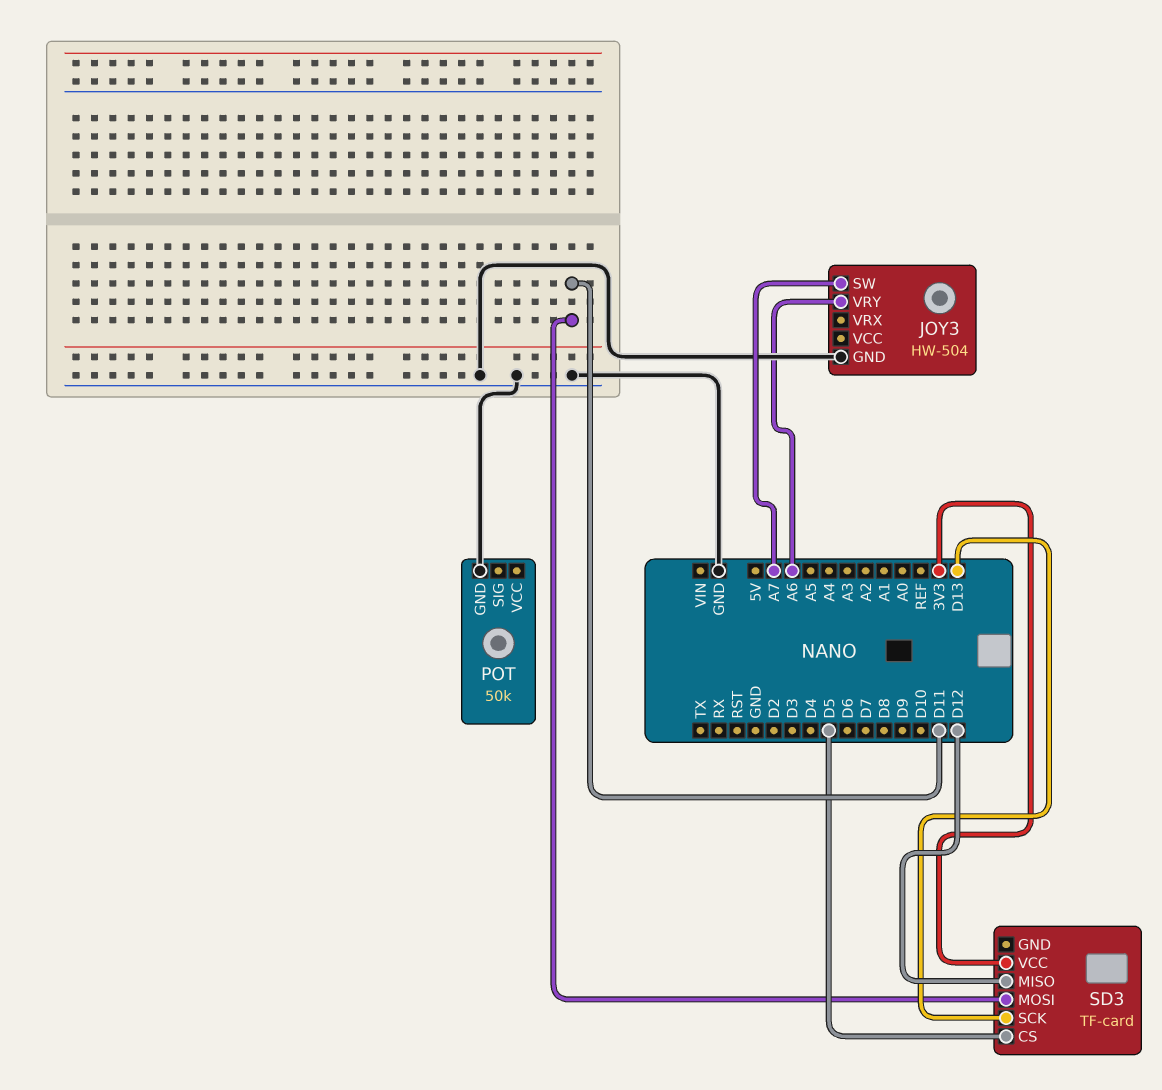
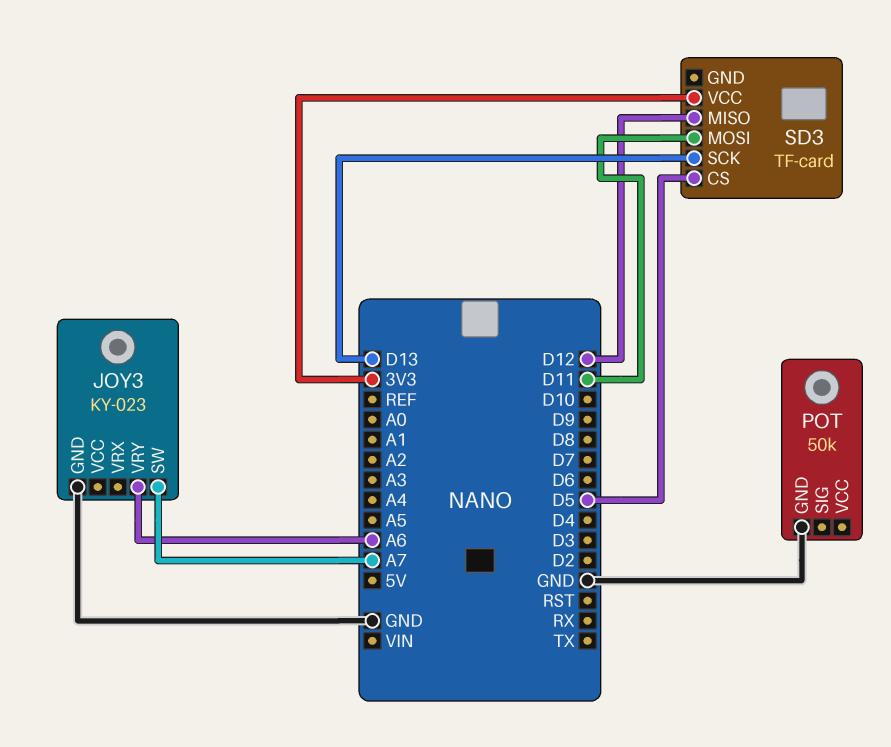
JOY3: HW-504 -> KY-023

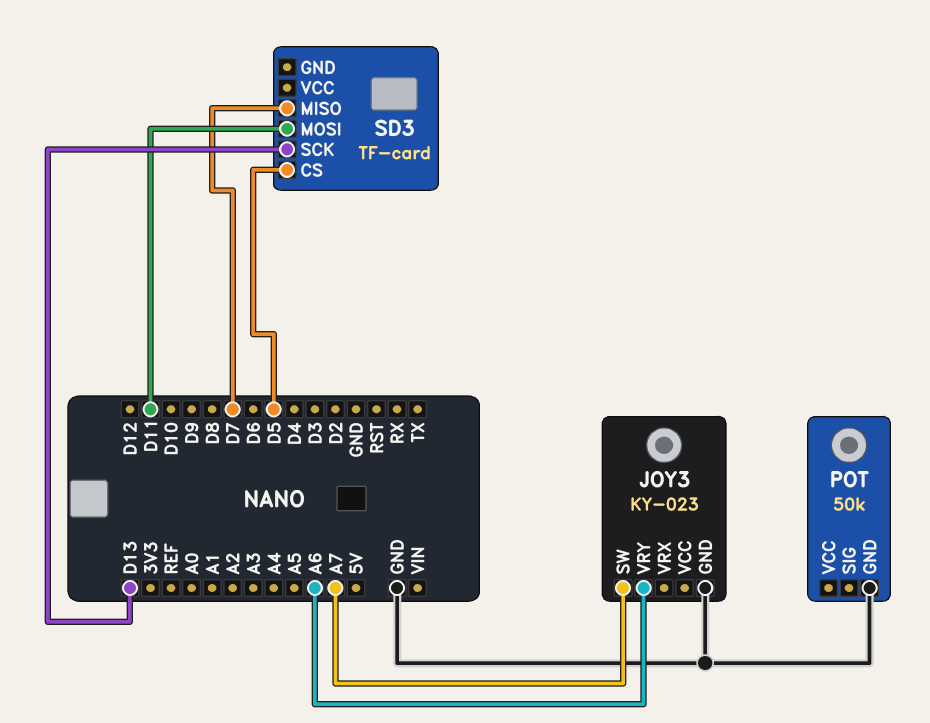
SD3 pin MISO: D12 -> D7
SD3 pin VCC: 3V3 -> none

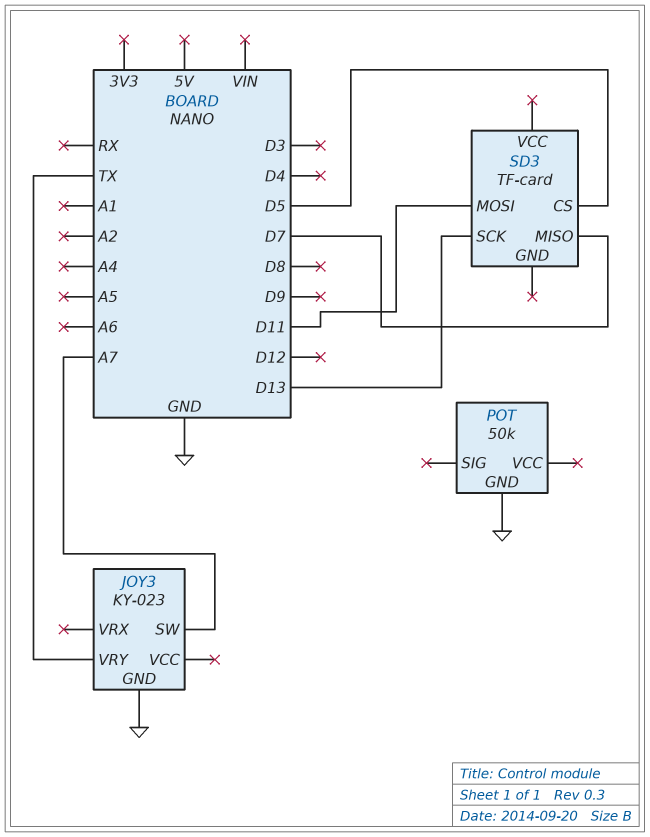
JOY3 pin VRY: A6 -> TX

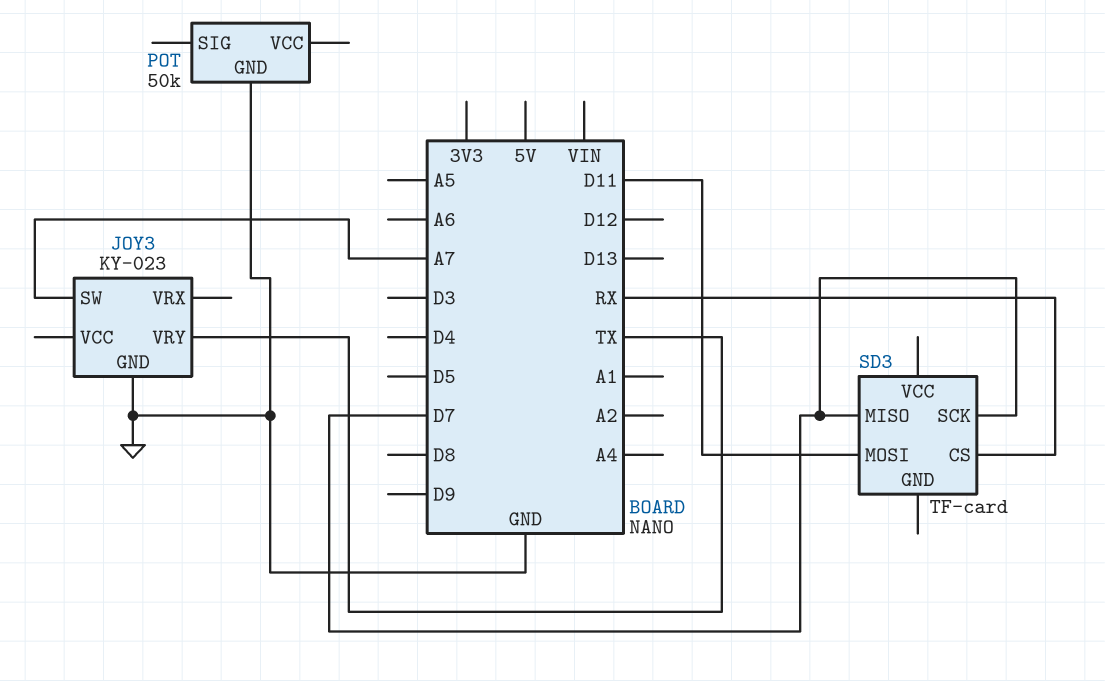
SD3 pin CS: D5 -> RX
SD3 pin SCK: D13 -> D7

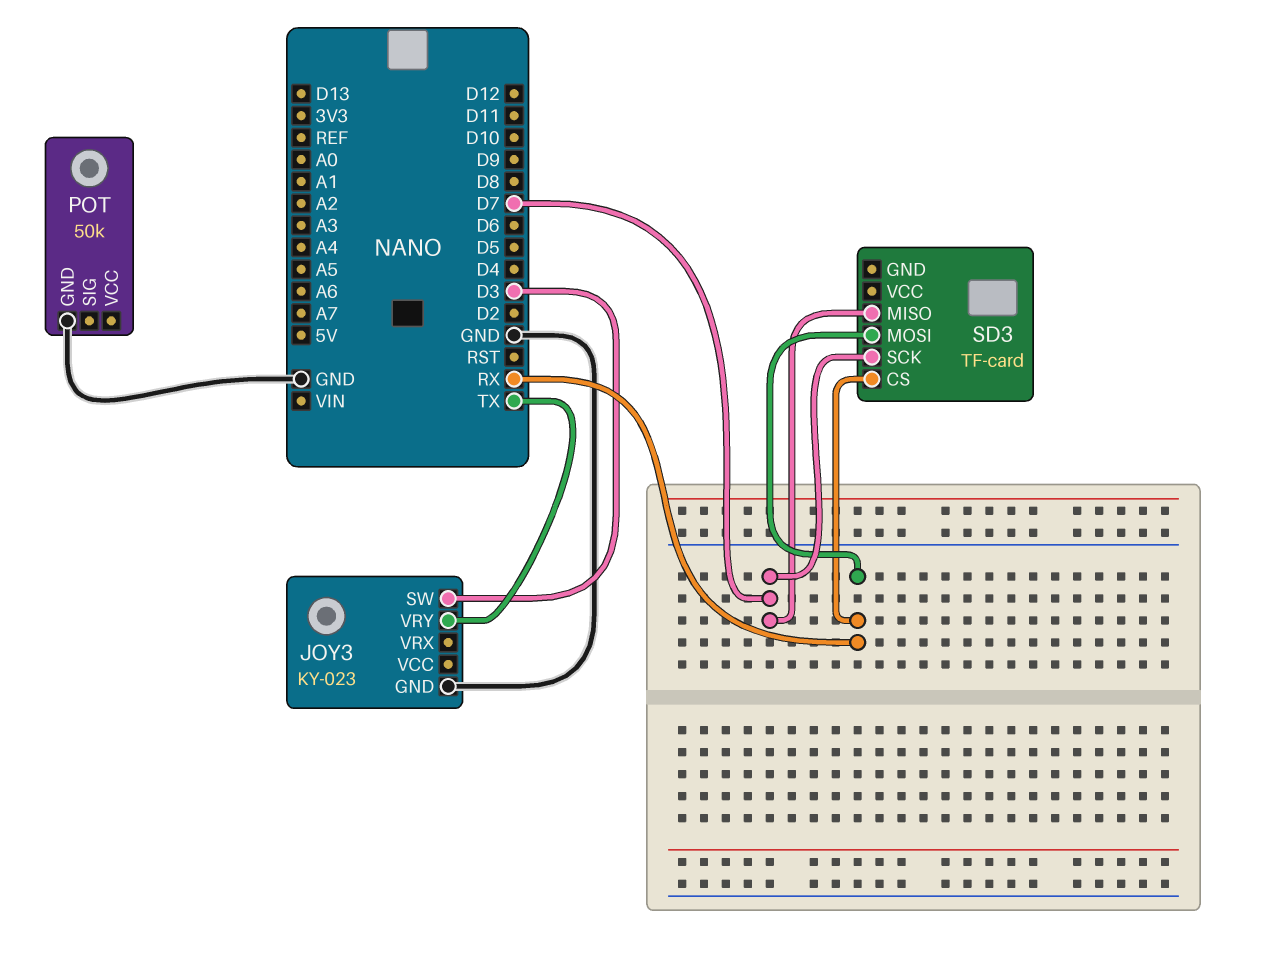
JOY3 pin SW: A7 -> D3
SD3 pin MOSI: D11 -> RX

